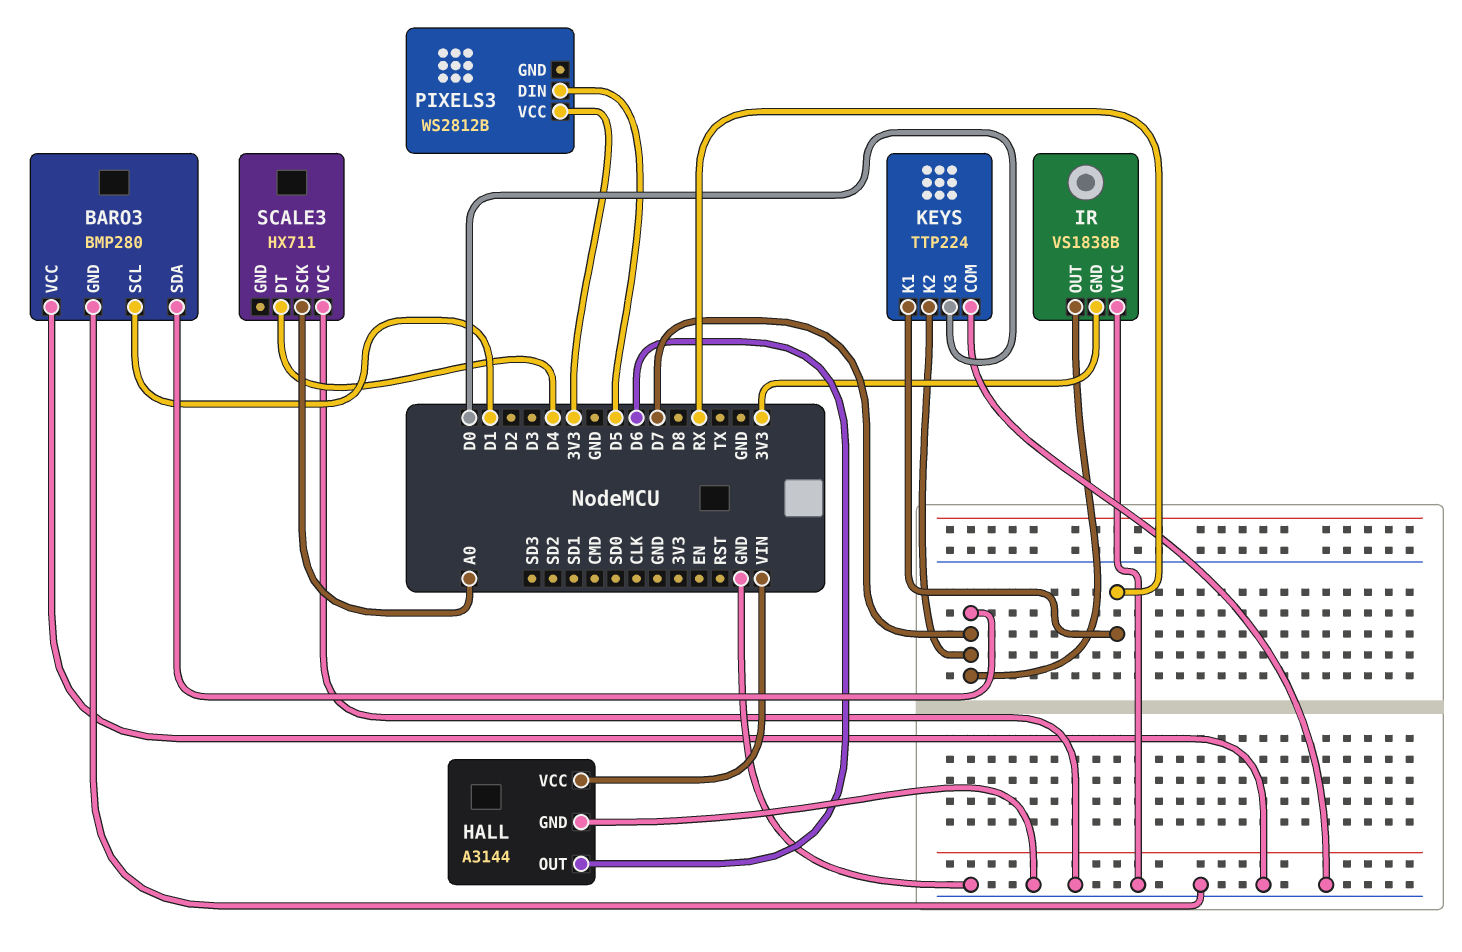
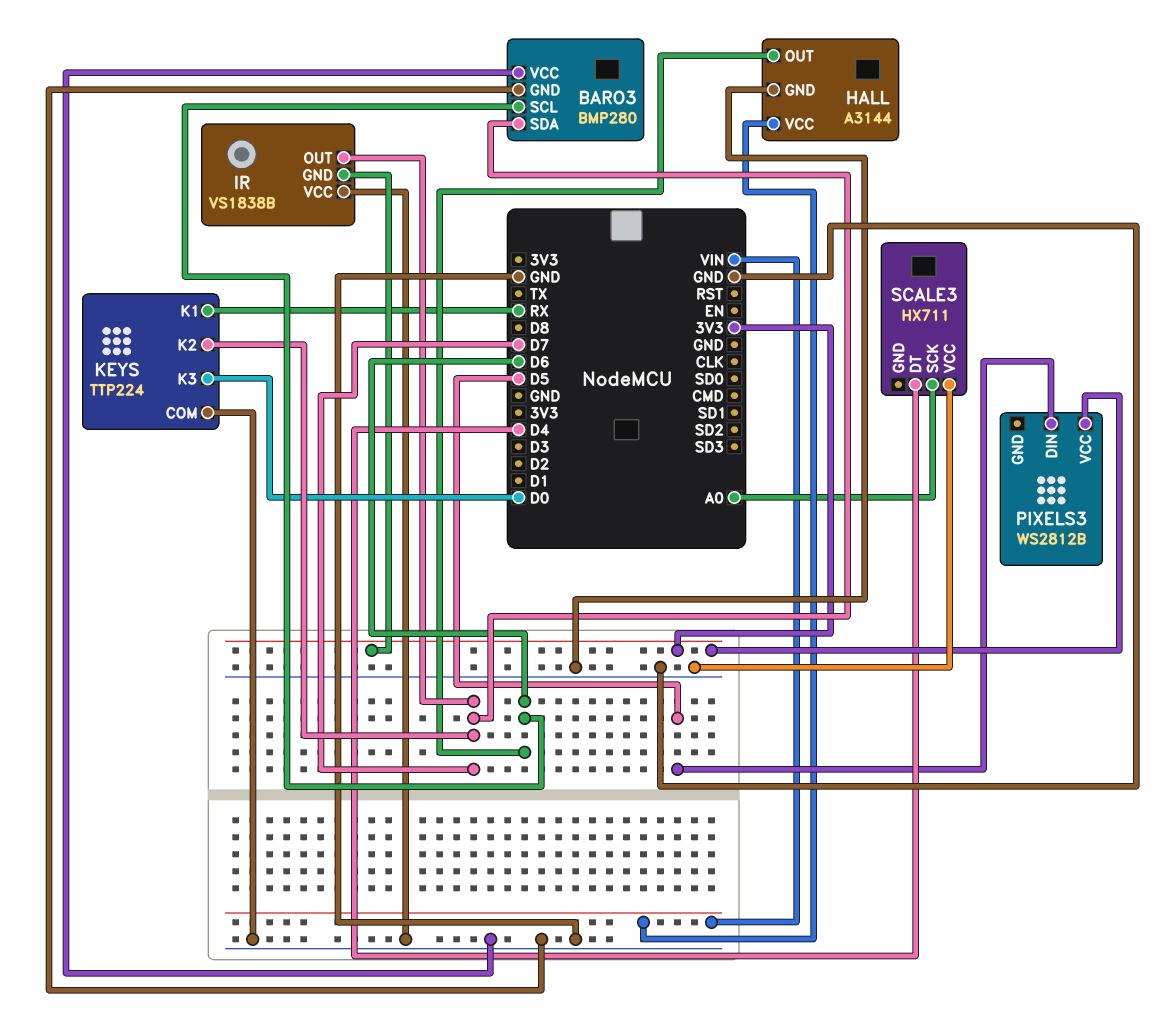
BARO3 pin SCL: D1 -> D6

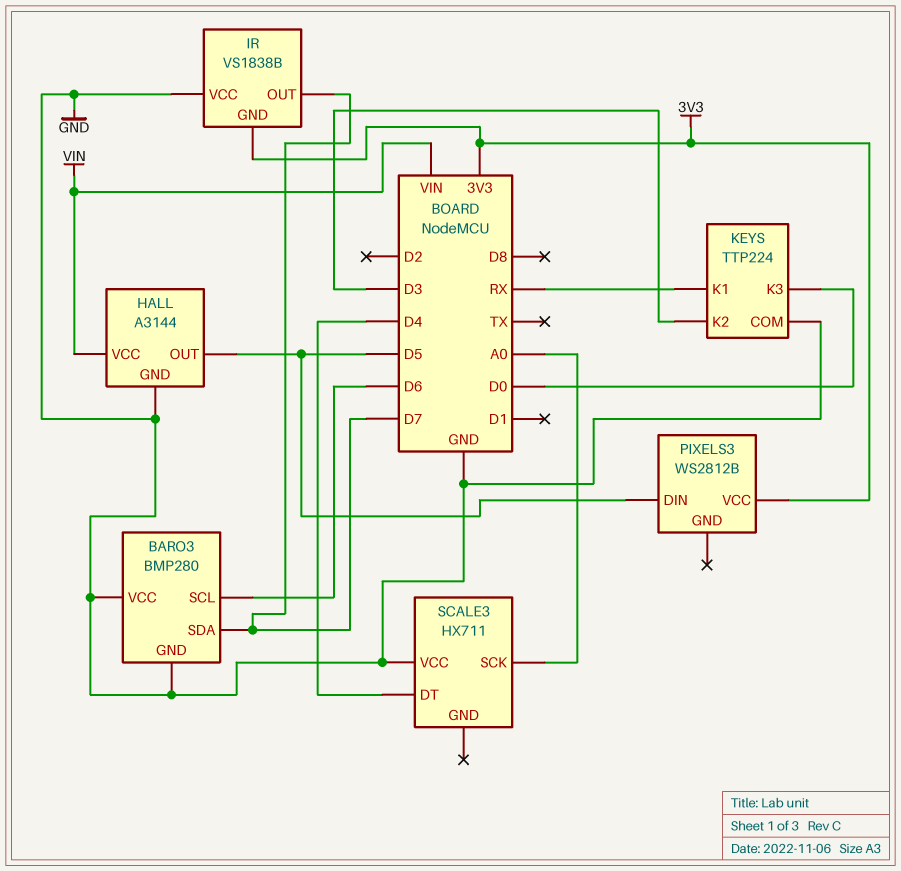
HALL pin OUT: D6 -> D5
KEYS pin K2: D7 -> D3

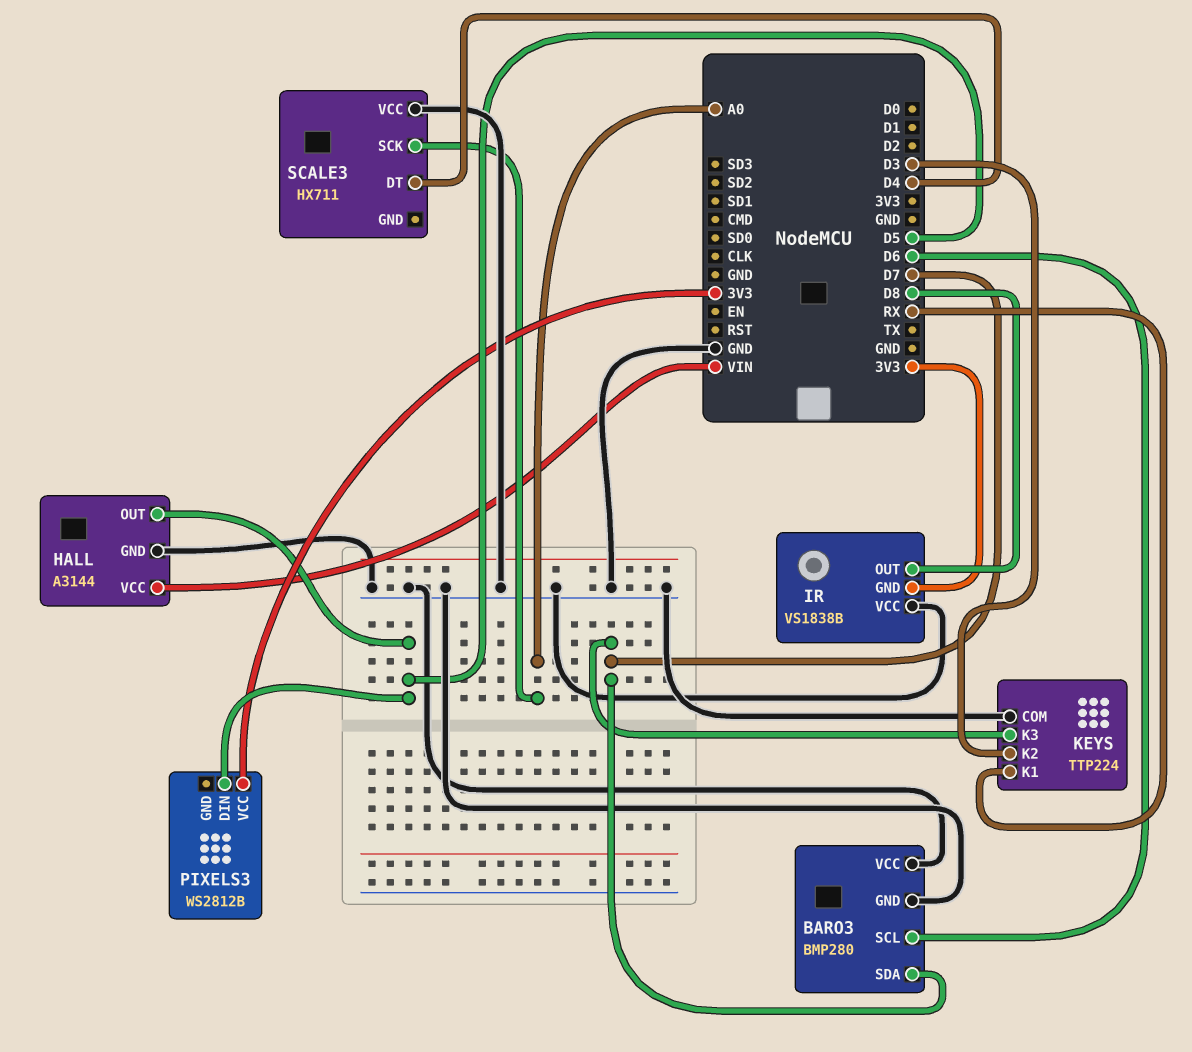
IR pin OUT: D7 -> D8
KEYS pin K3: D0 -> D7

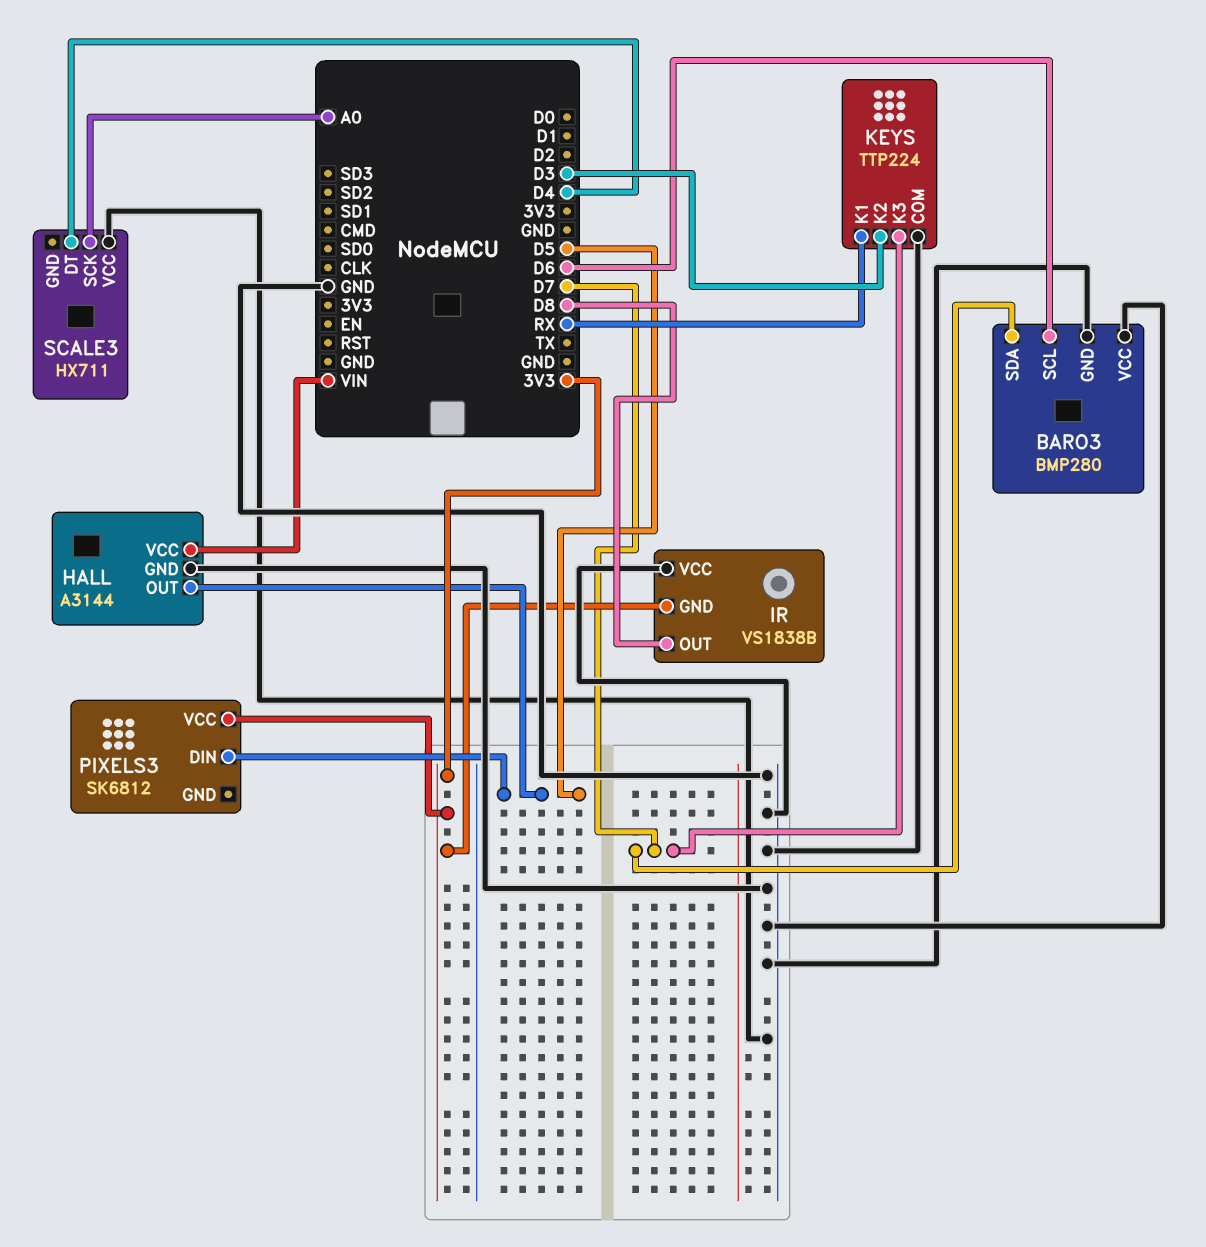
PIXELS3: WS2812B -> SK6812

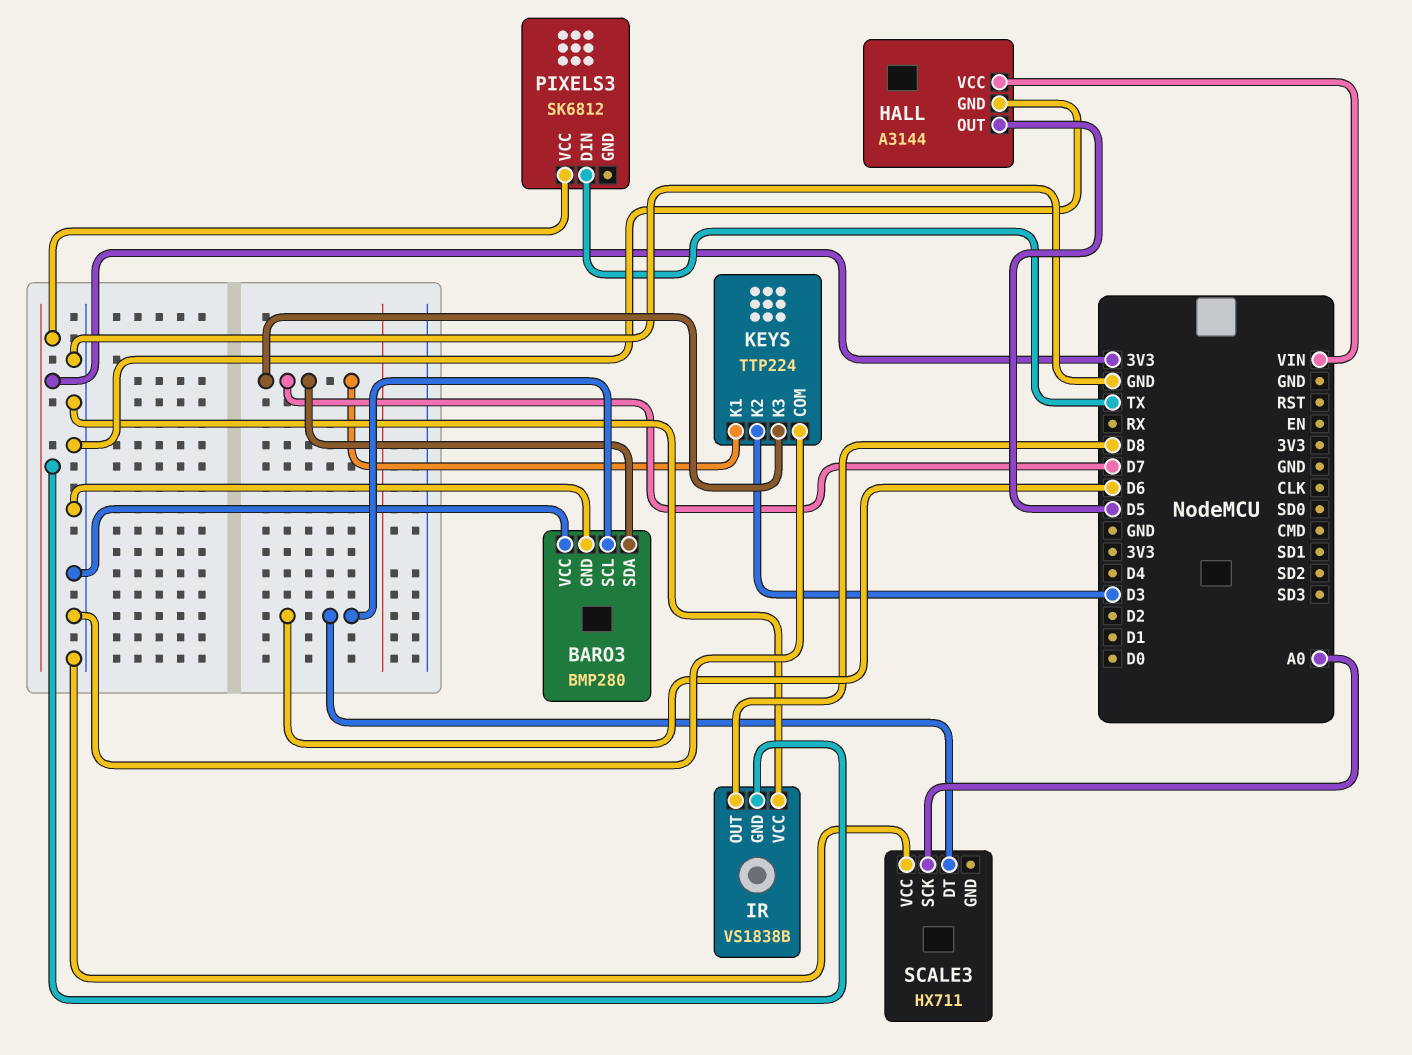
KEYS pin K1: RX -> D7
PIXELS3 pin DIN: D5 -> TX
SCALE3 pin DT: D4 -> D6

